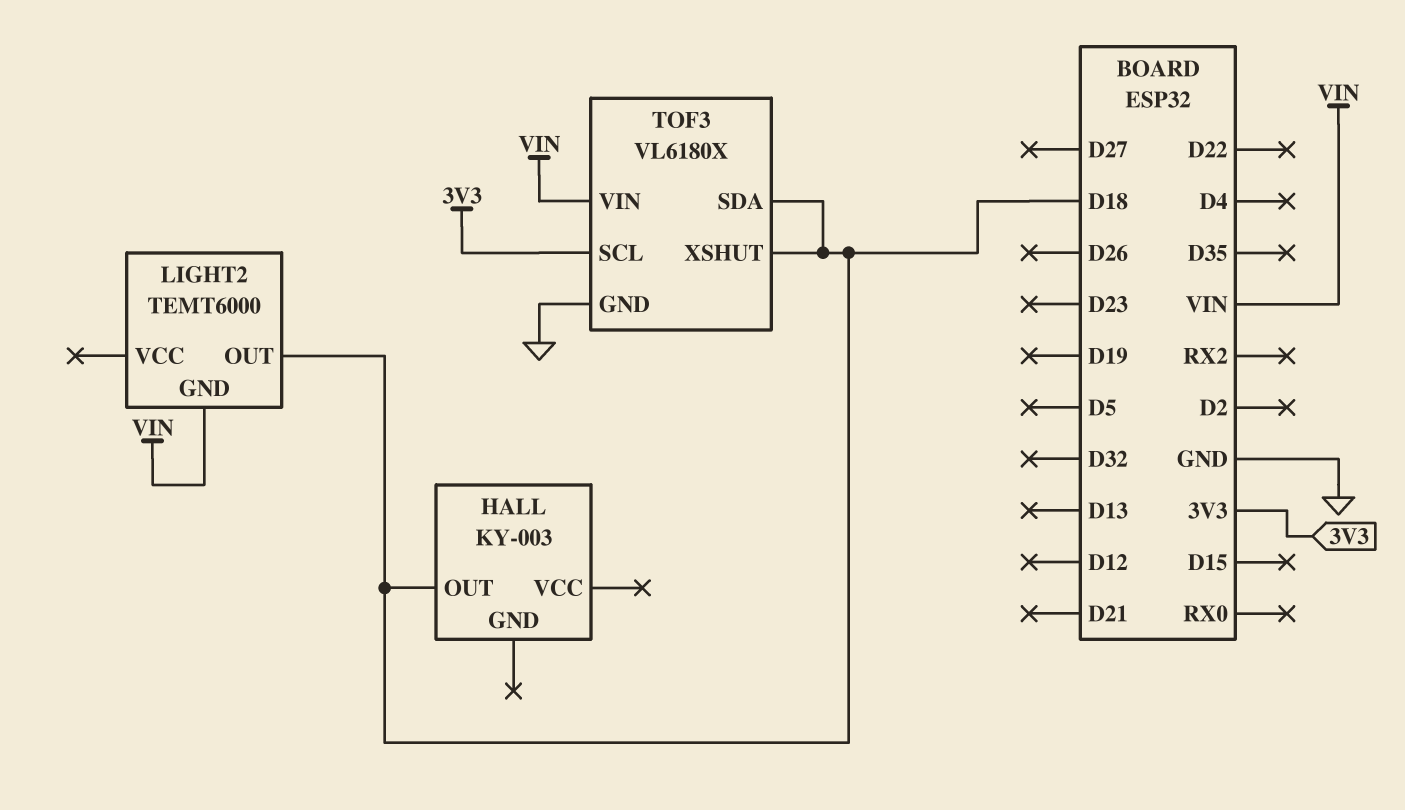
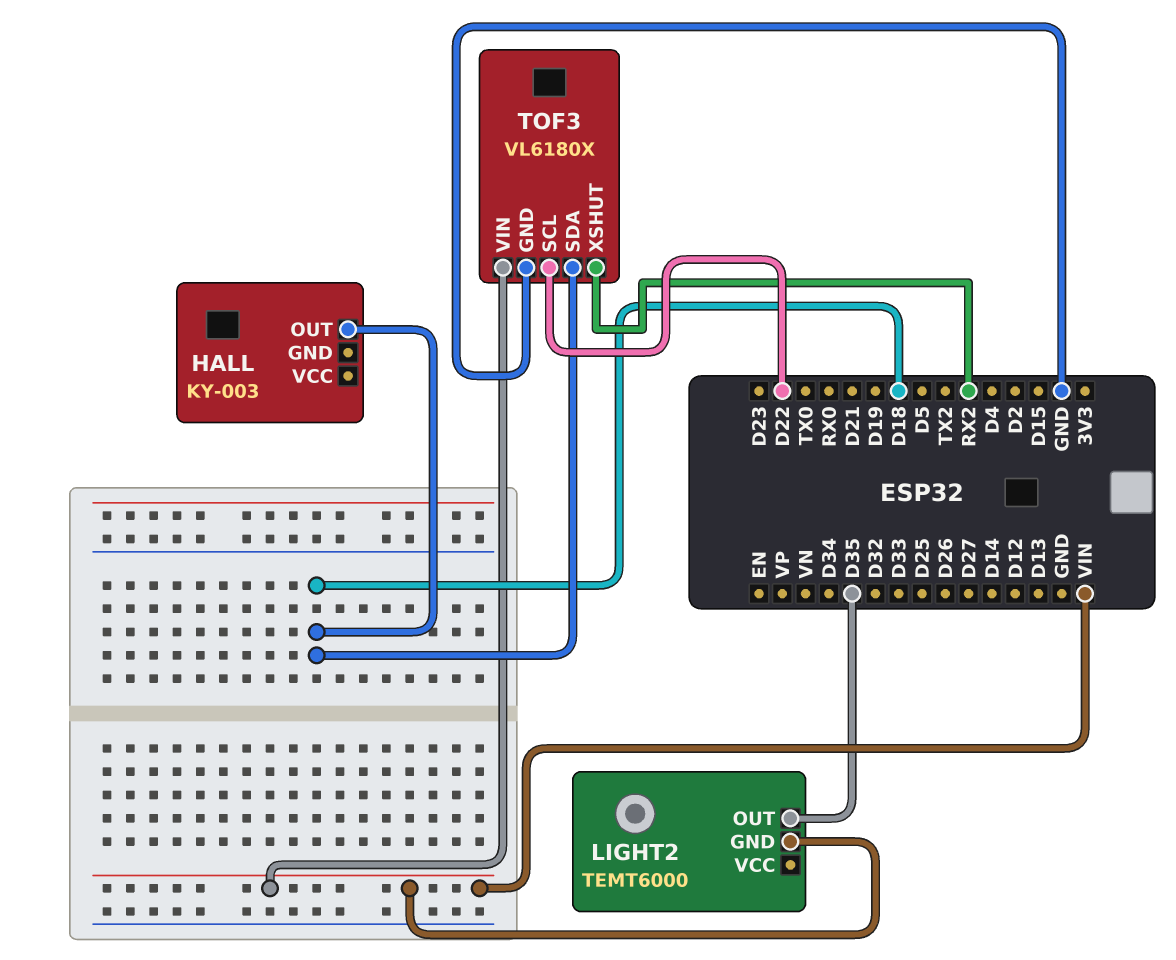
LIGHT2 pin OUT: D18 -> D35
TOF3 pin SCL: 3V3 -> D22
TOF3 pin XSHUT: D18 -> RX2

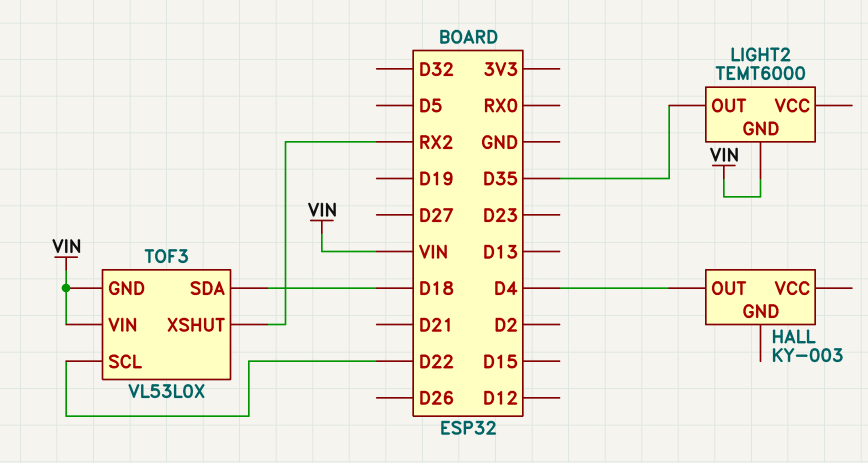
HALL pin OUT: D18 -> D4
TOF3: VL6180X -> VL53L0X
TOF3 pin GND: GND -> VIN

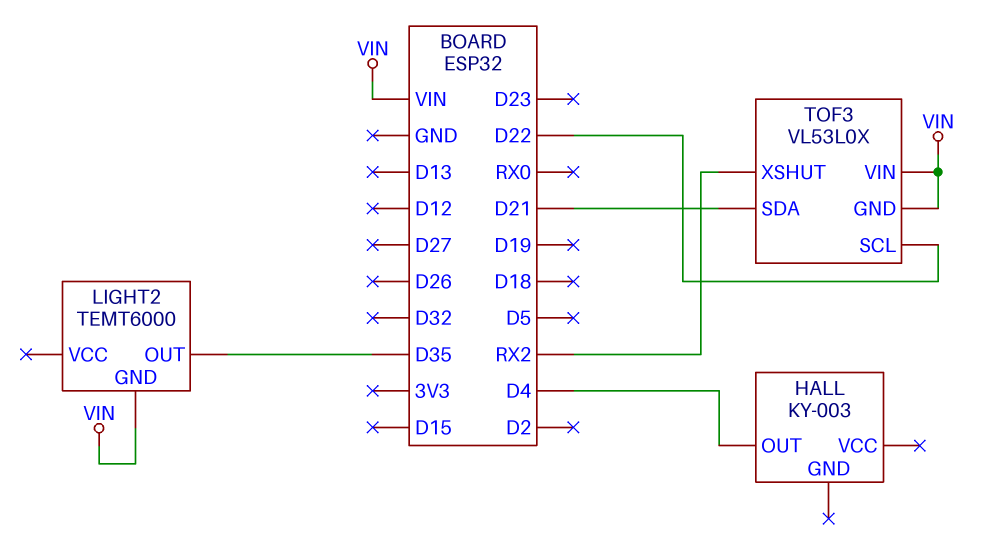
TOF3 pin SDA: D18 -> D21

